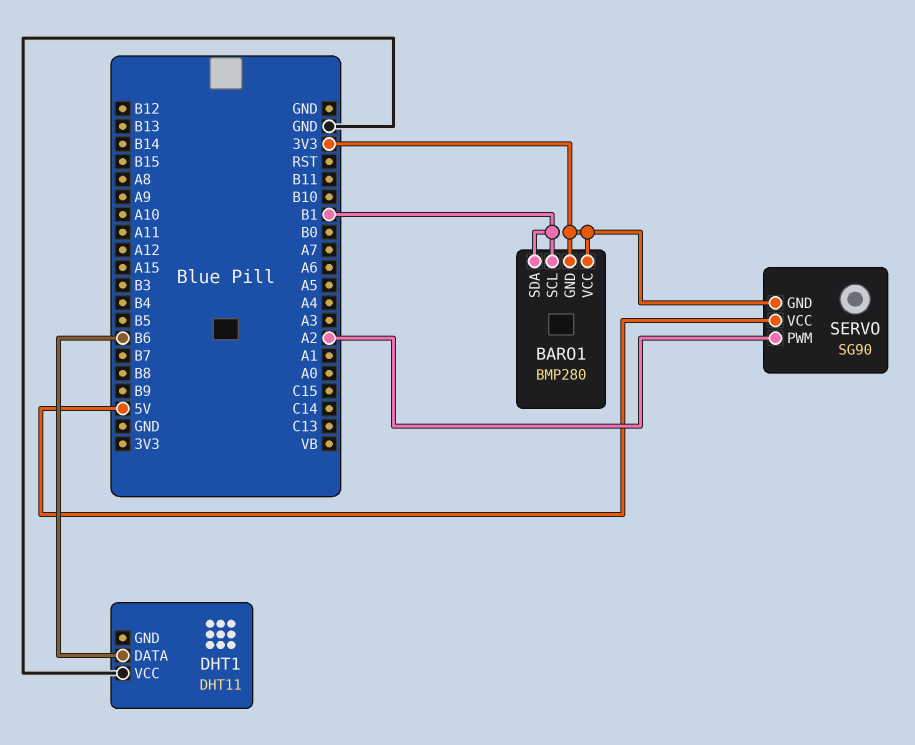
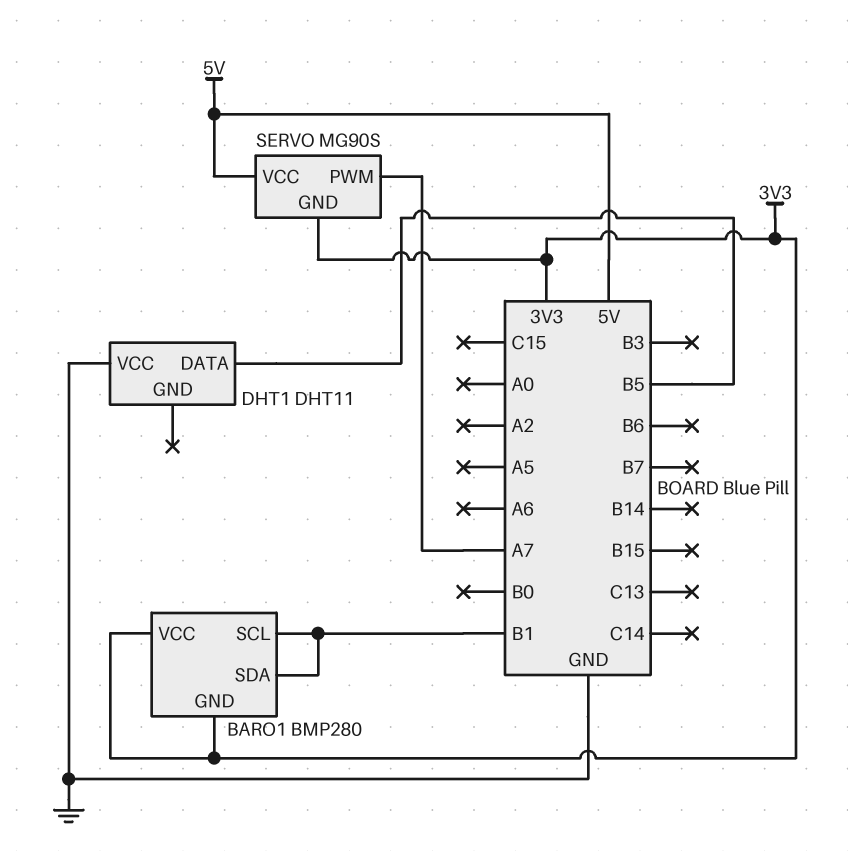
DHT1 pin DATA: B6 -> B5
SERVO: SG90 -> MG90S
SERVO pin PWM: A2 -> A7

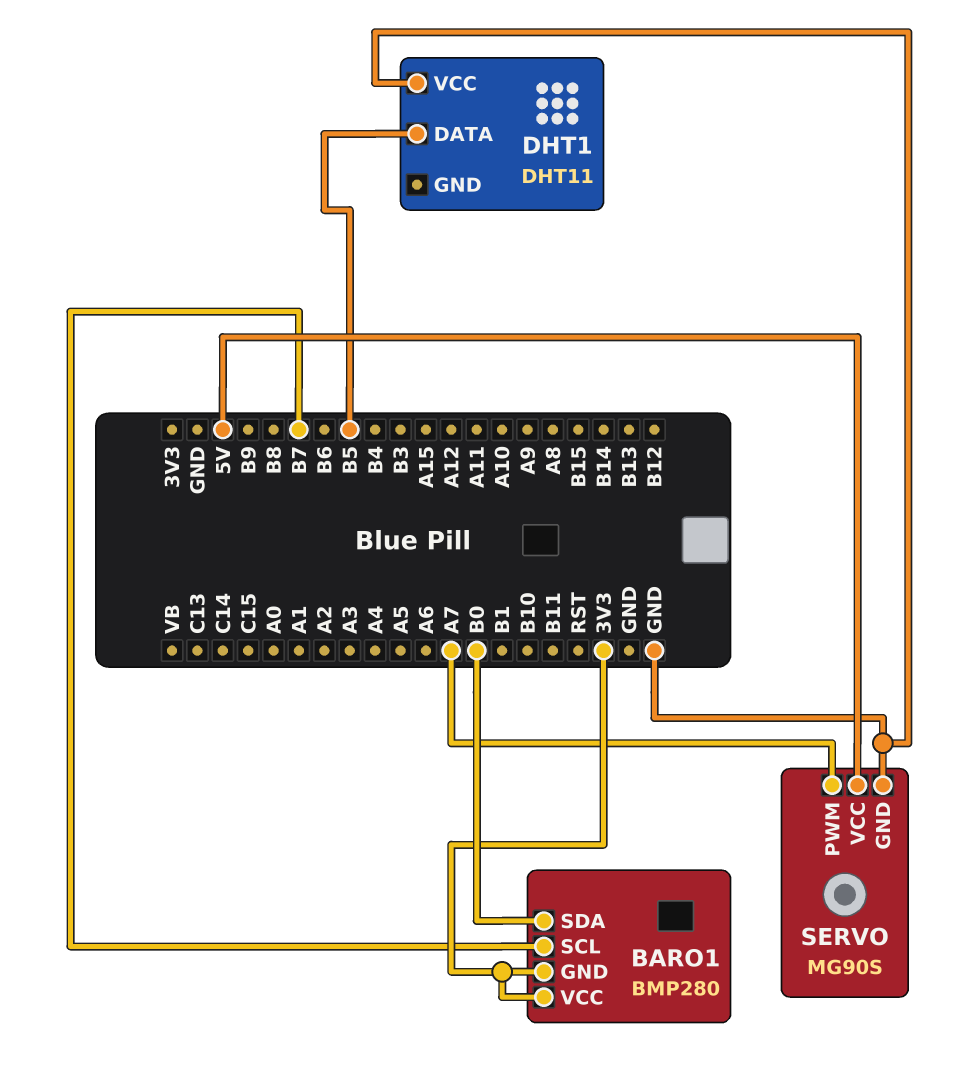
BARO1 pin SCL: B1 -> B7
BARO1 pin SDA: B1 -> B0
SERVO pin GND: 3V3 -> GND

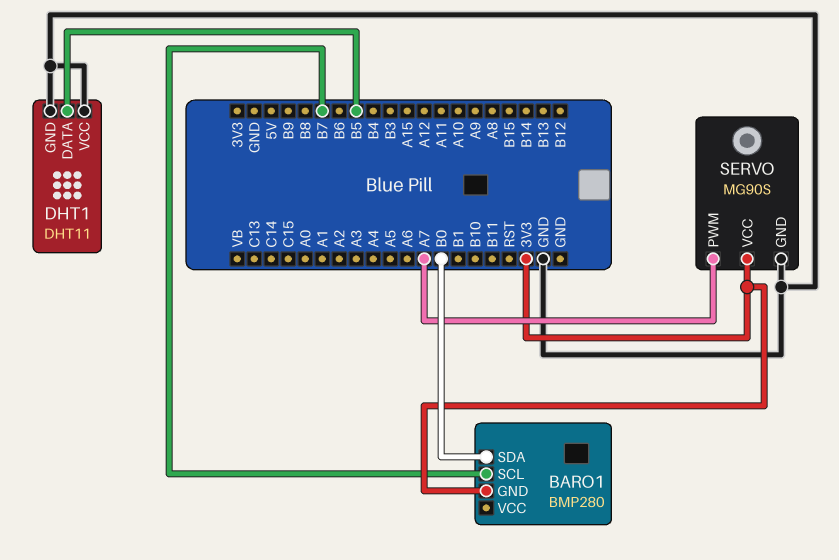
BARO1 pin VCC: 3V3 -> none
DHT1 pin GND: none -> GND
SERVO pin VCC: 5V -> 3V3

